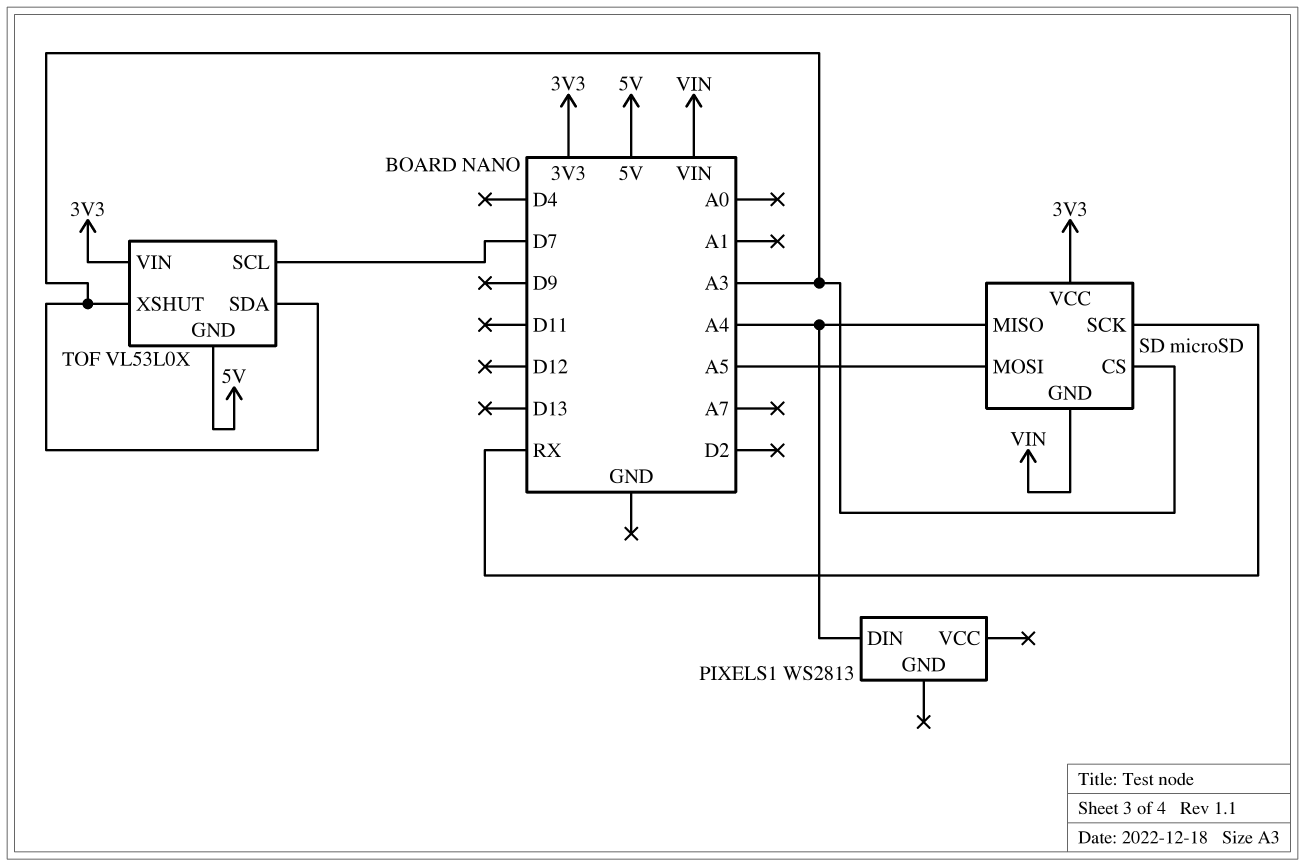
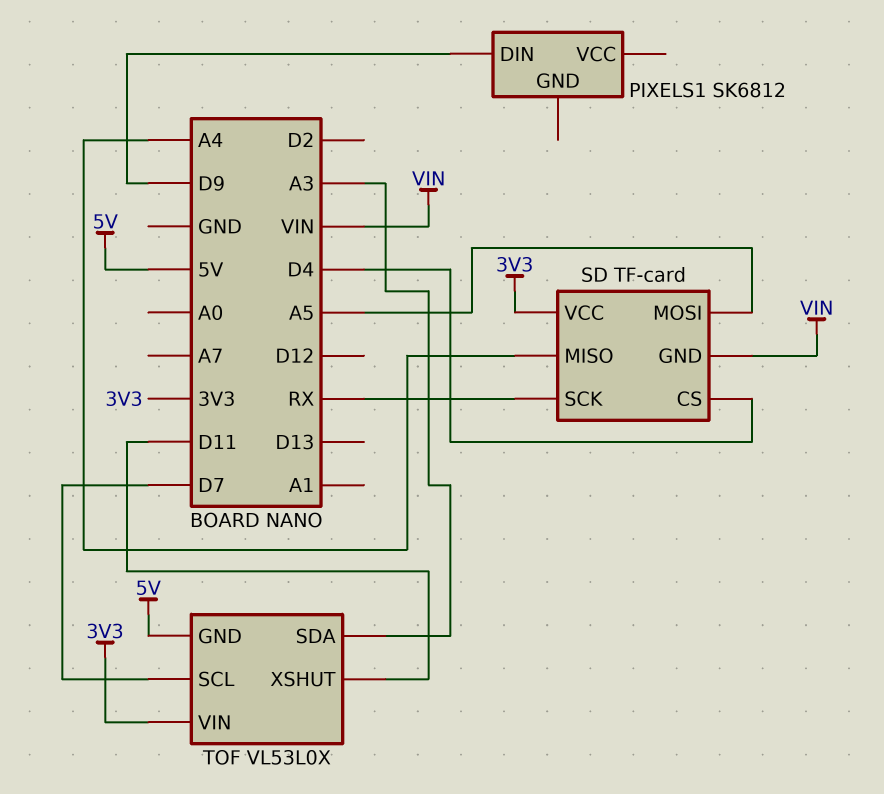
PIXELS1: WS2813 -> SK6812
PIXELS1 pin DIN: A4 -> D9
SD: microSD -> TF-card
SD pin CS: A3 -> D4
TOF pin XSHUT: A3 -> D11

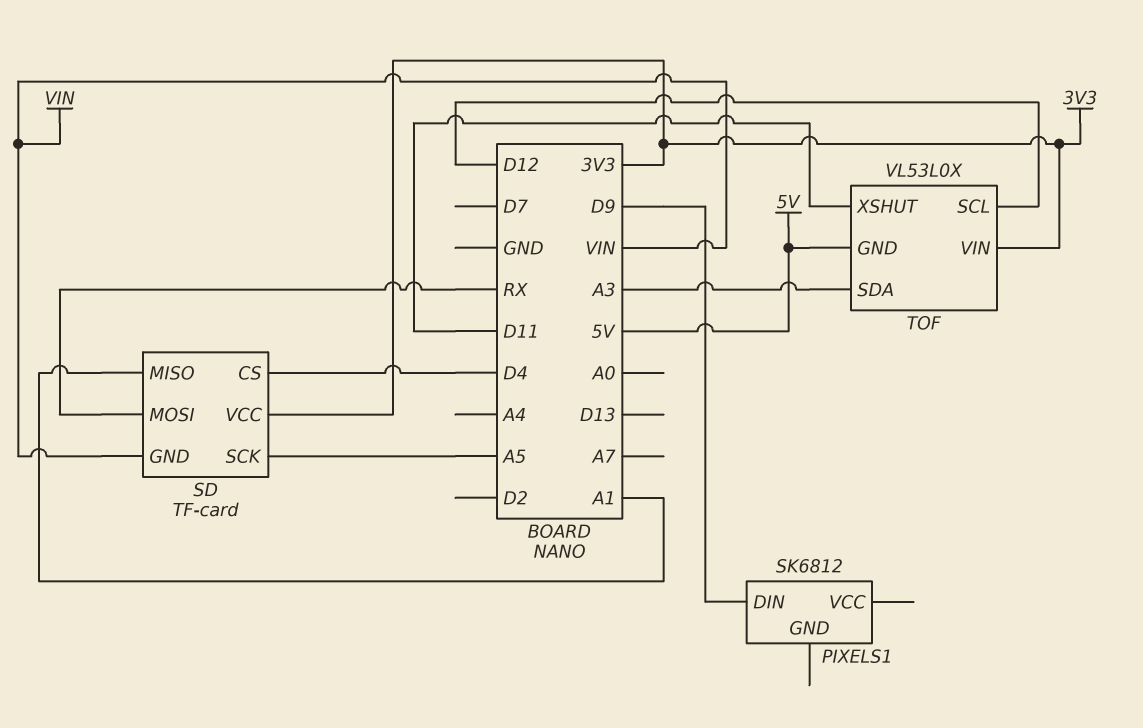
SD pin MISO: A4 -> A1
SD pin MOSI: A5 -> RX
SD pin SCK: RX -> A5
TOF pin SCL: D7 -> D12

